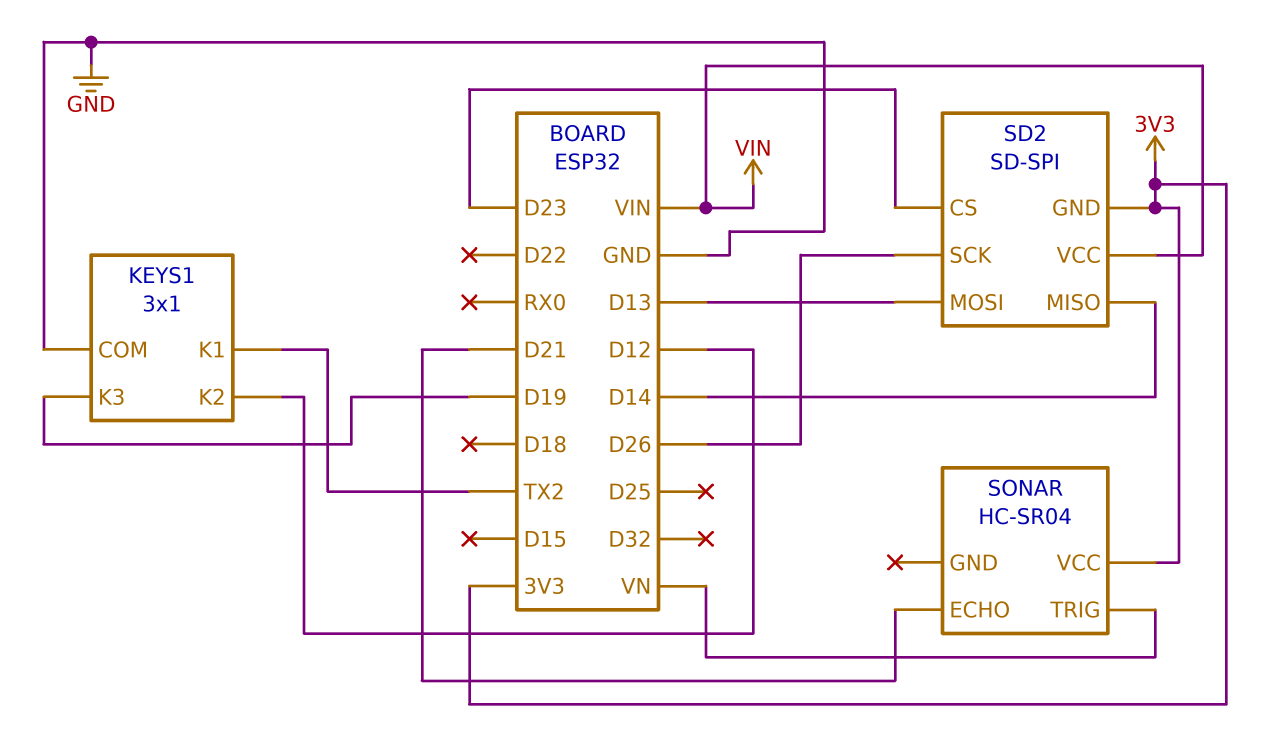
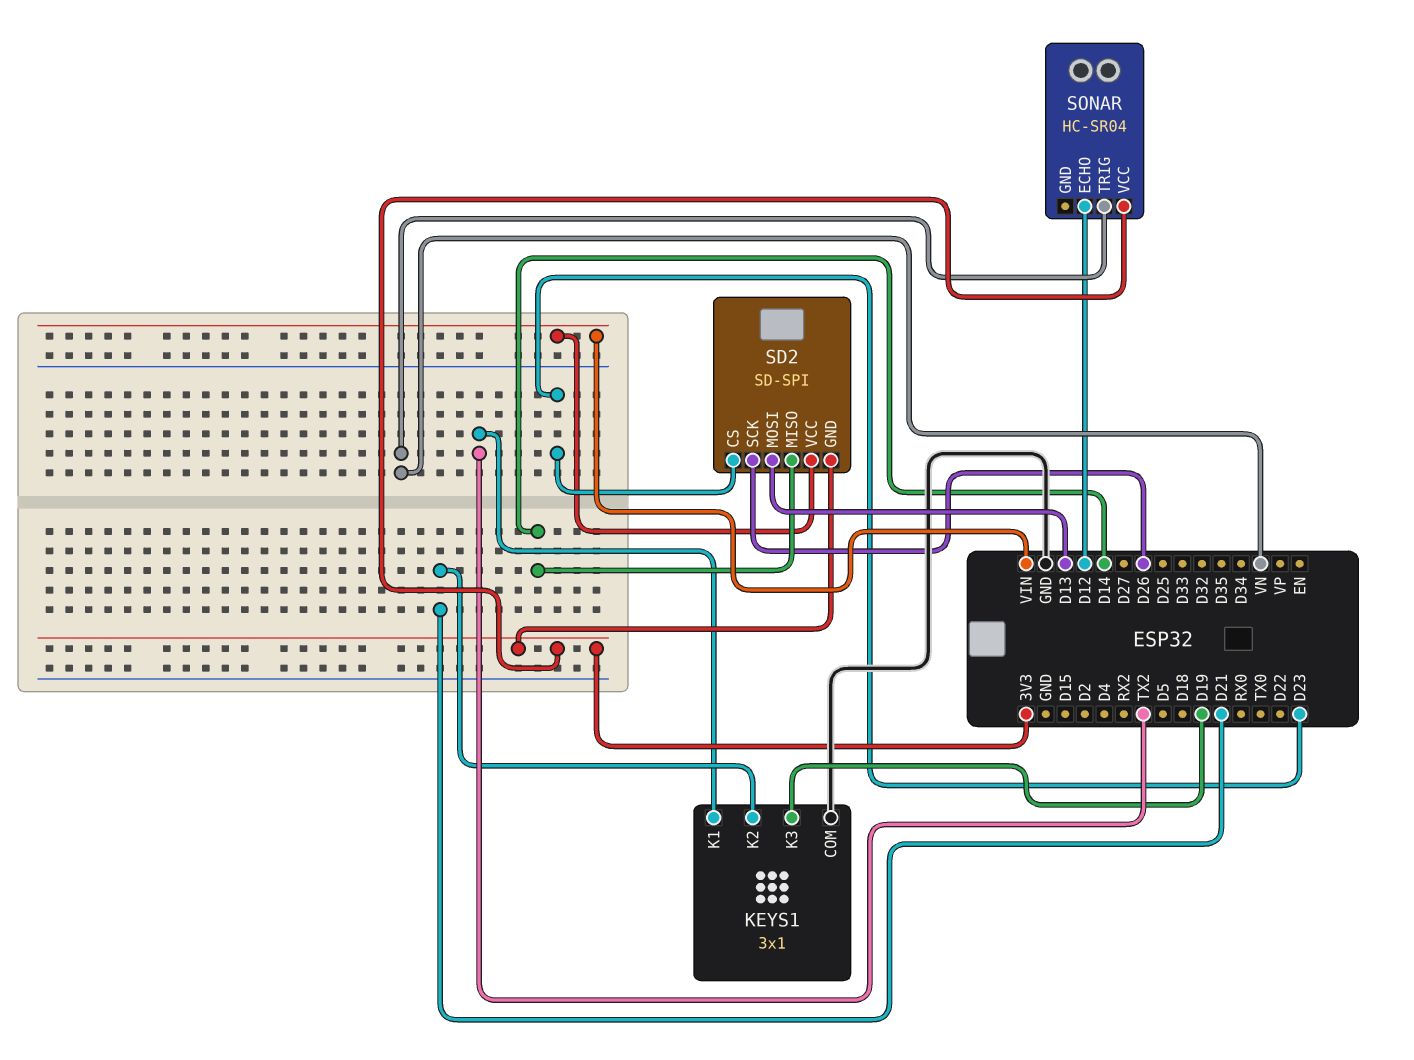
KEYS1 pin K2: D12 -> D21
SONAR pin ECHO: D21 -> D12

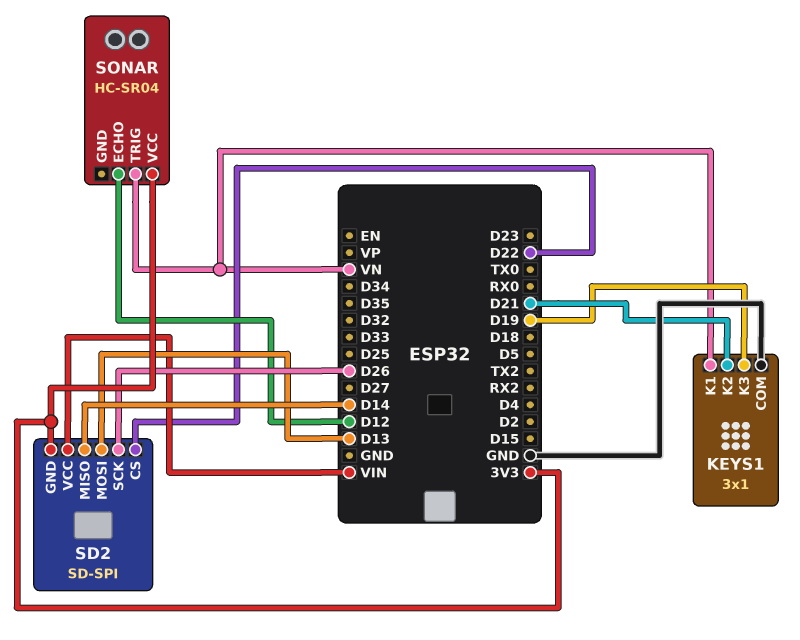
KEYS1 pin K1: TX2 -> VN
SD2 pin CS: D23 -> D22

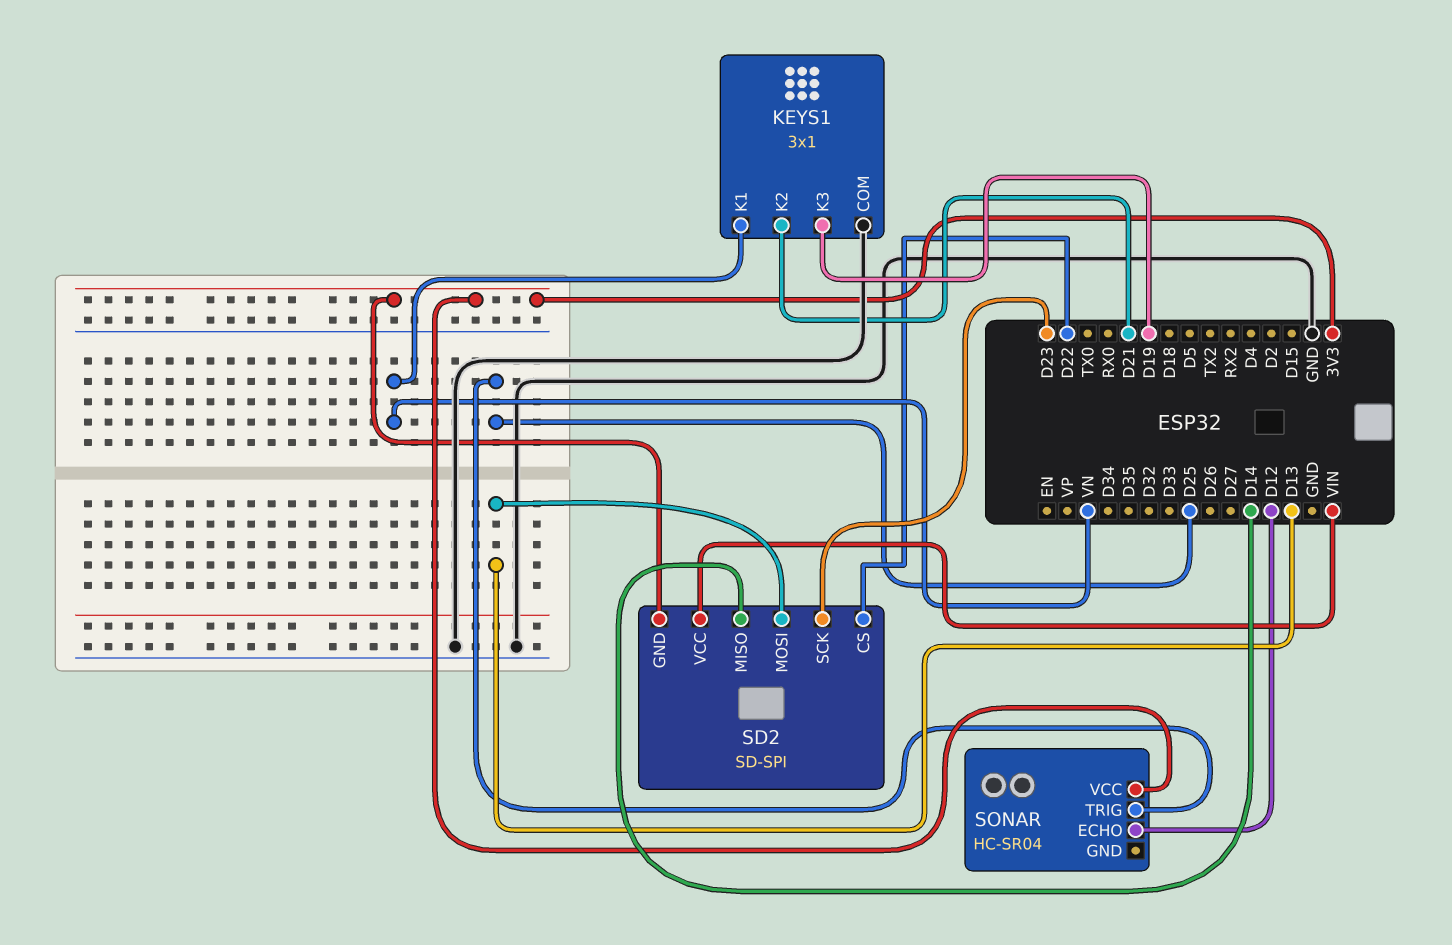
SD2 pin SCK: D26 -> D23
SONAR pin TRIG: VN -> D25

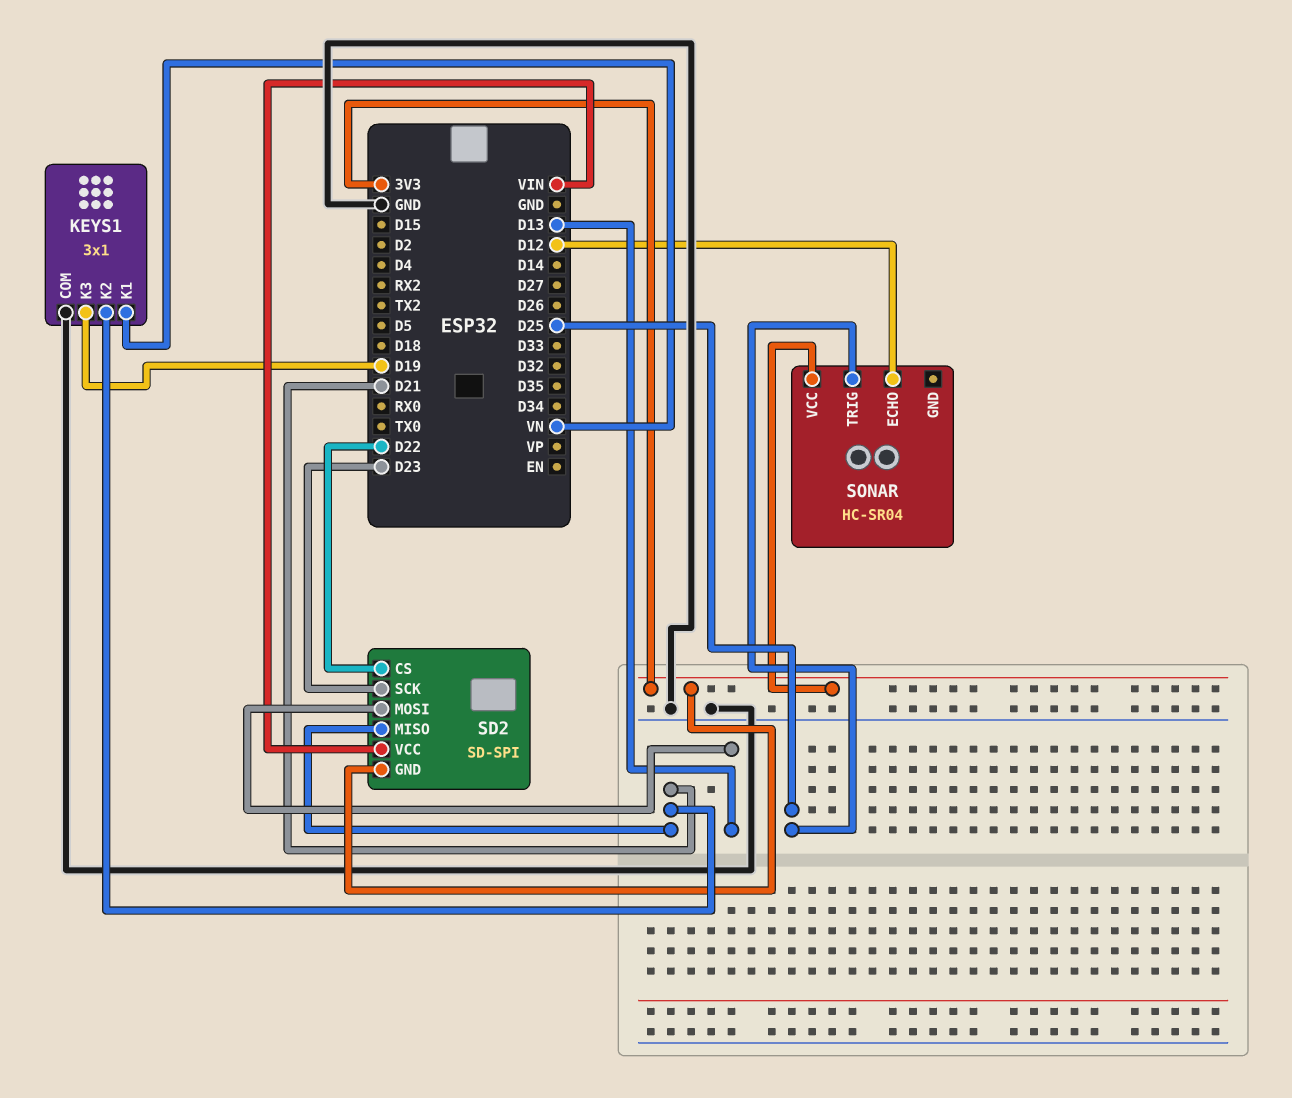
SD2 pin MISO: D14 -> D21

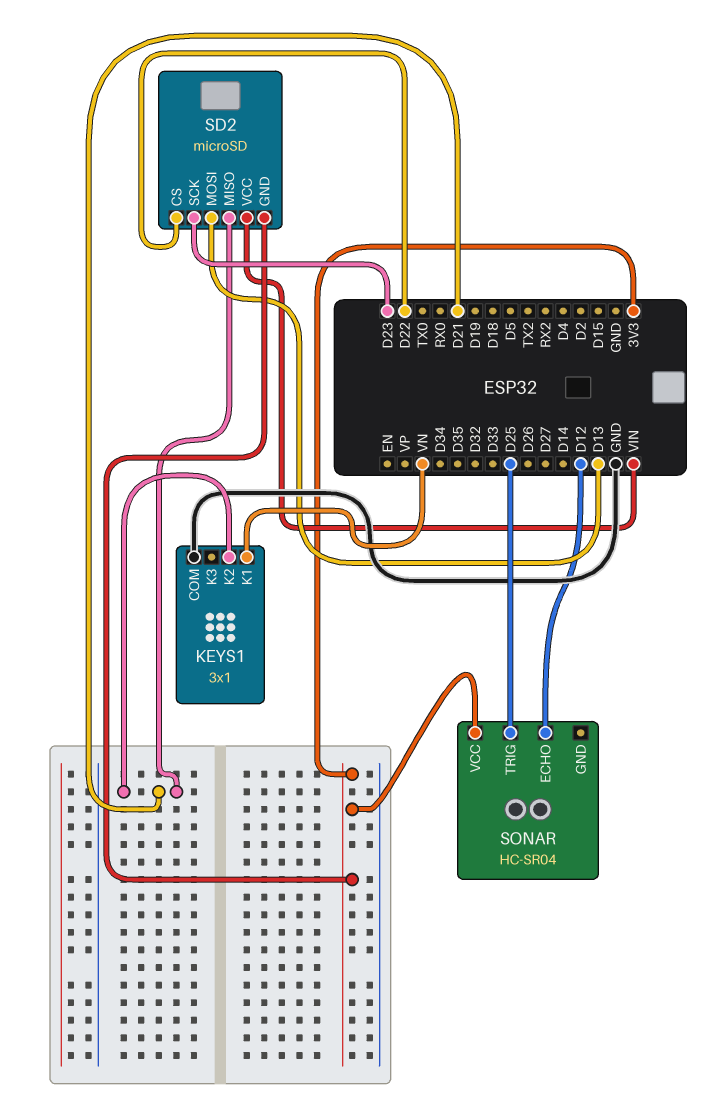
KEYS1 pin K3: D19 -> none
SD2: SD-SPI -> microSD

